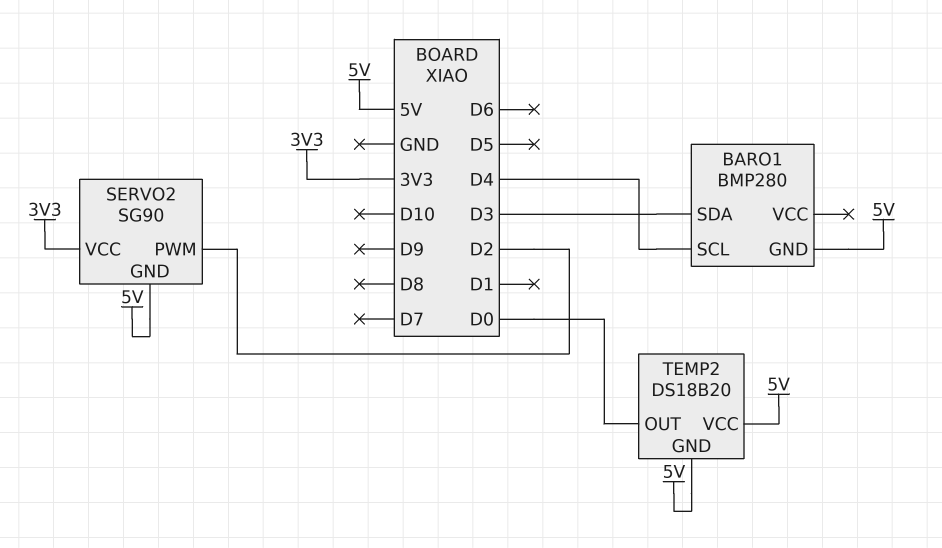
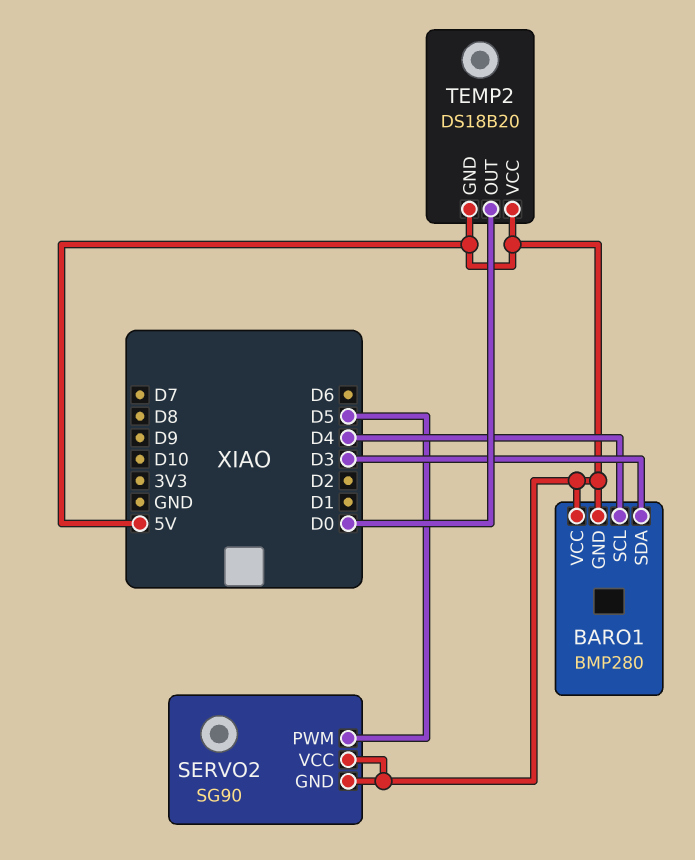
BARO1 pin VCC: none -> 5V
SERVO2 pin PWM: D2 -> D5
SERVO2 pin VCC: 3V3 -> 5V

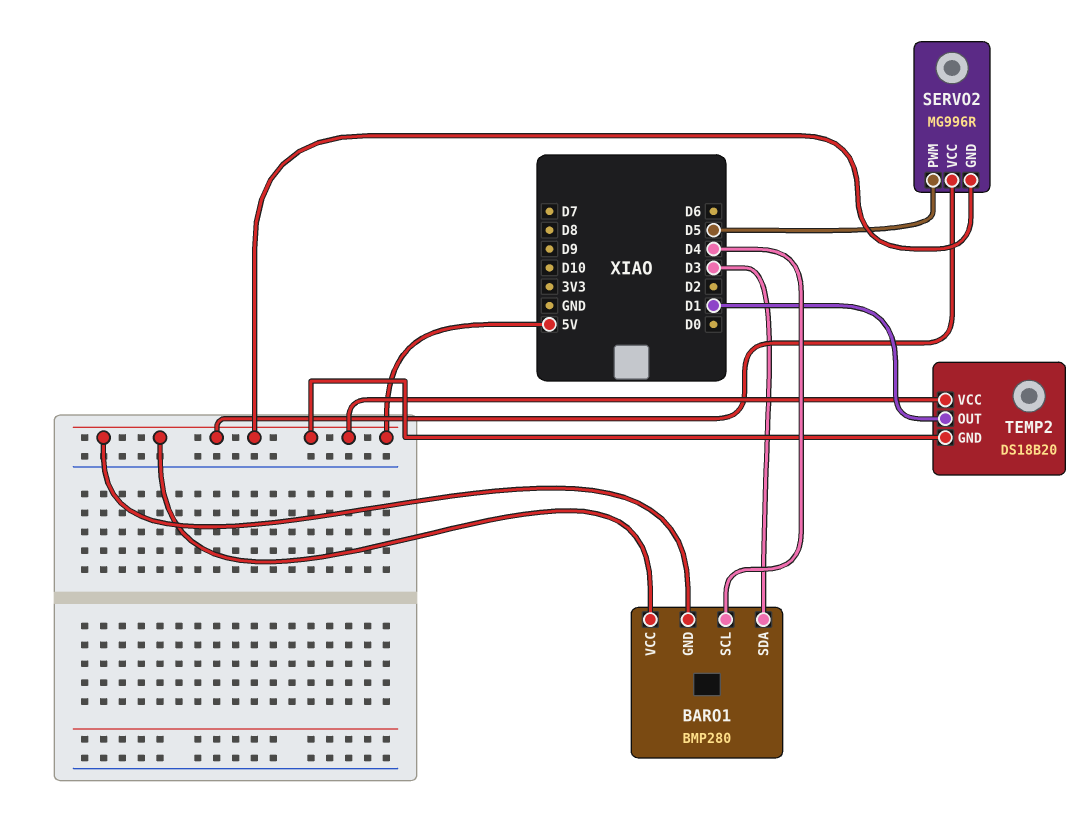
SERVO2: SG90 -> MG996R
TEMP2 pin OUT: D0 -> D1

